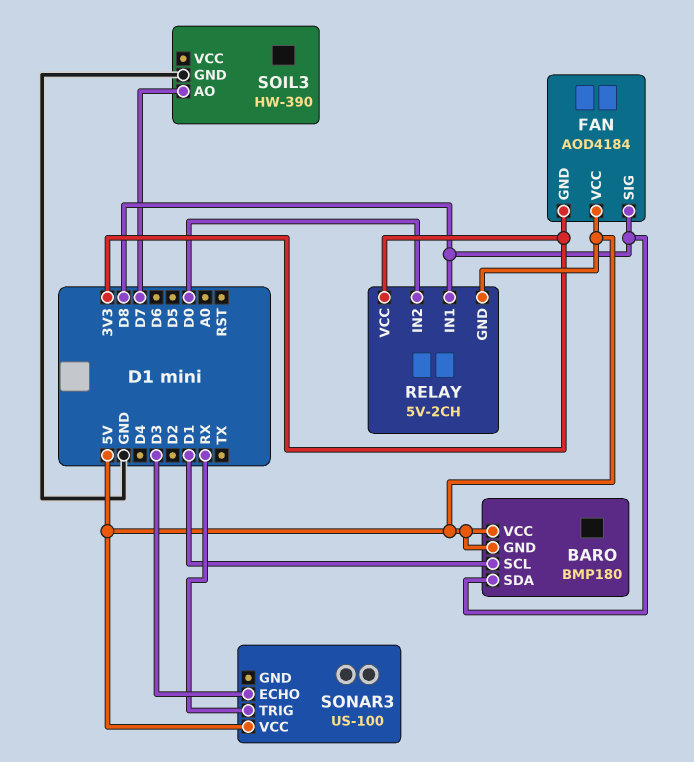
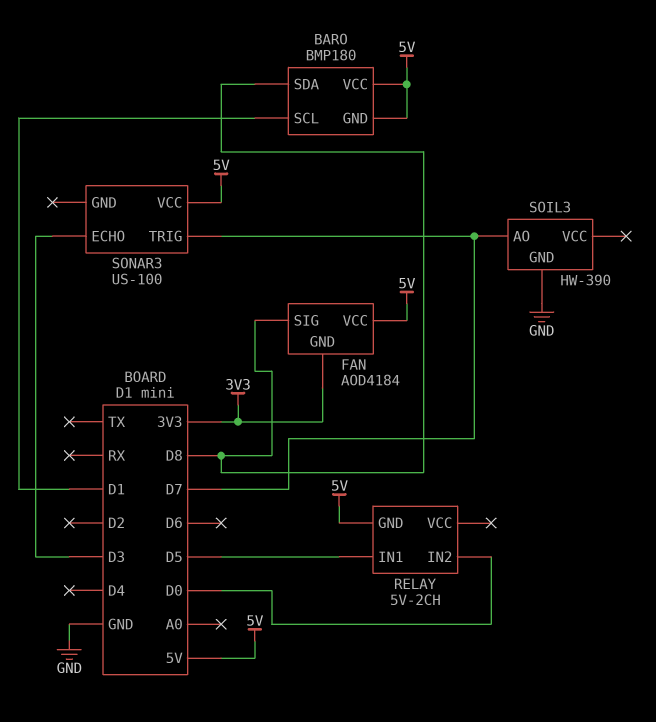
RELAY pin IN1: D8 -> D5
RELAY pin VCC: 3V3 -> none
SONAR3 pin TRIG: RX -> D7

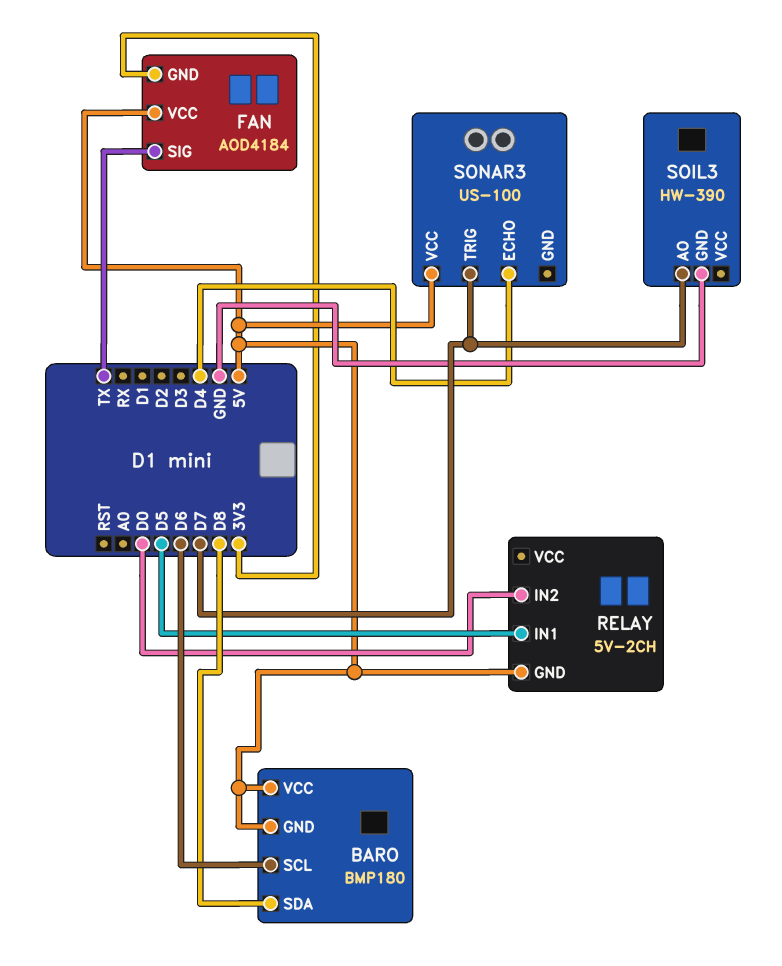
BARO pin SCL: D1 -> D6
FAN pin SIG: D8 -> TX
SONAR3 pin ECHO: D3 -> D4

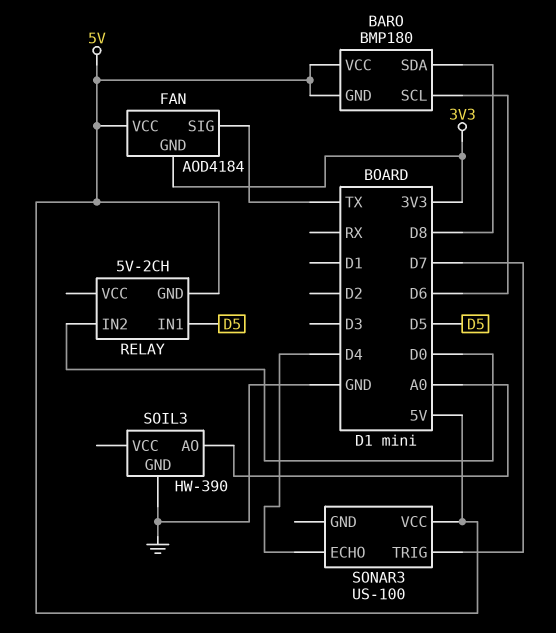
SOIL3 pin AO: D7 -> A0

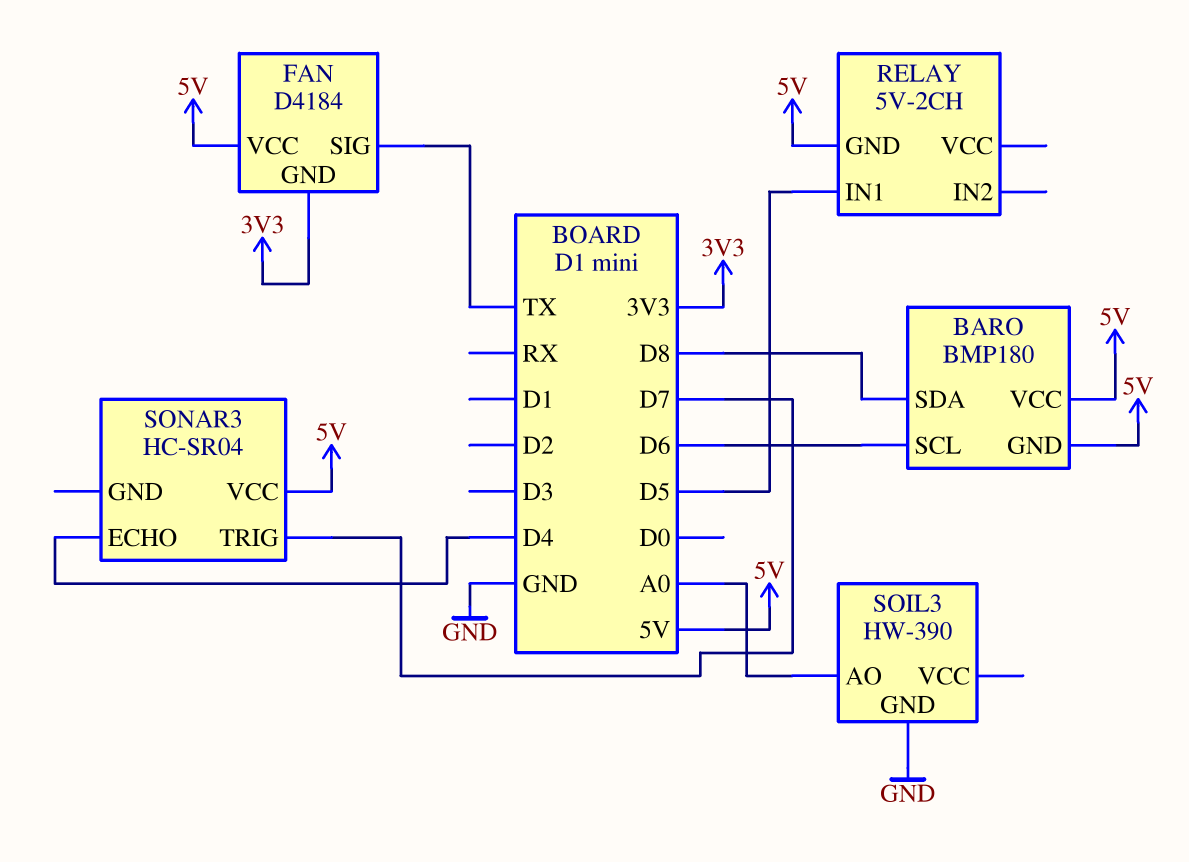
FAN: AOD4184 -> D4184
RELAY pin IN2: D0 -> none
SONAR3: US-100 -> HC-SR04

